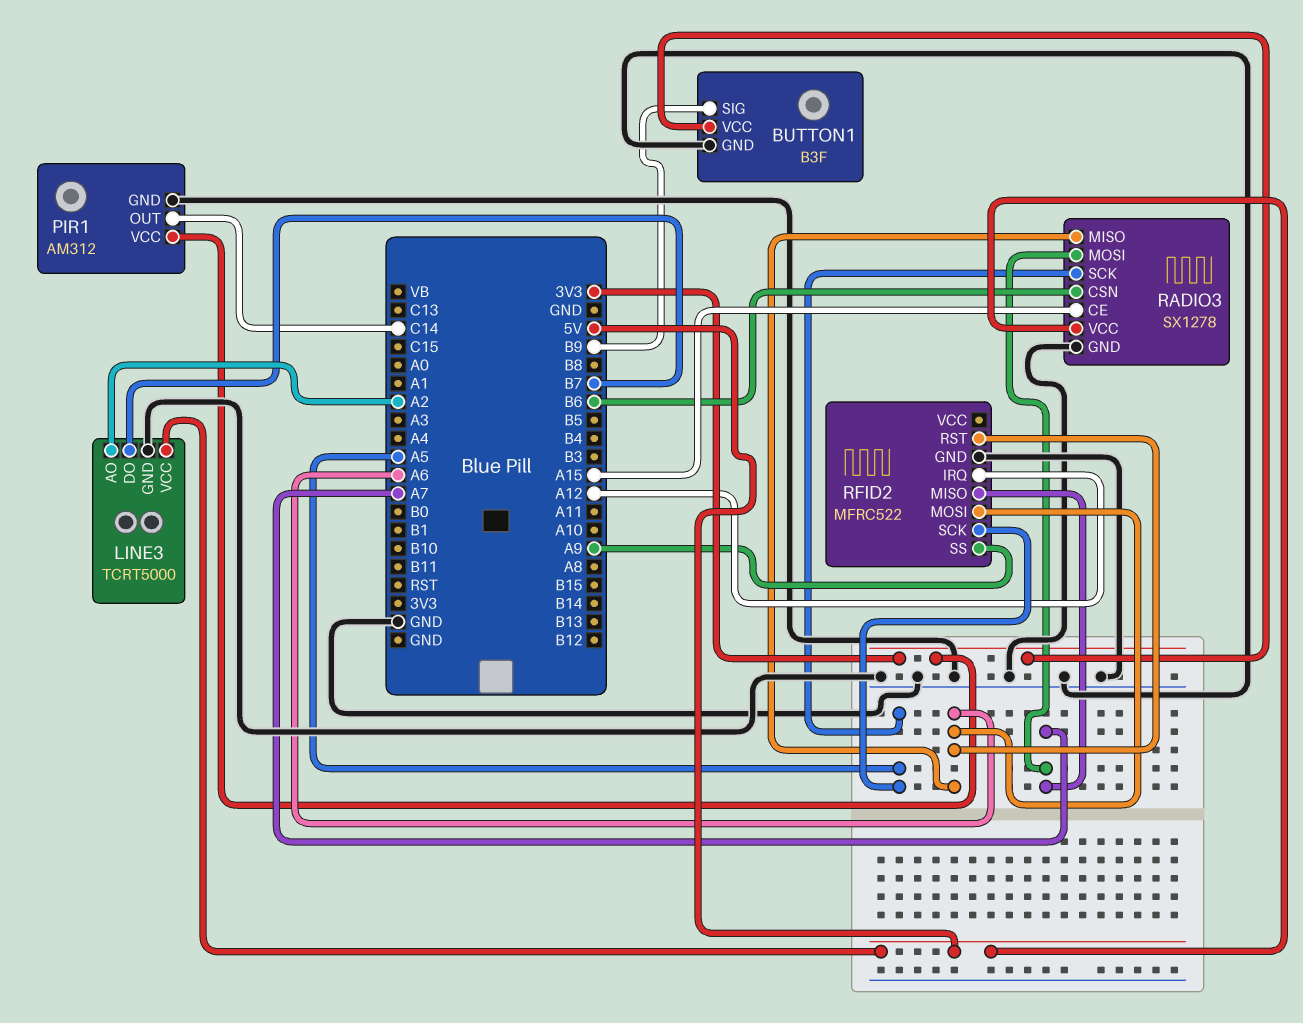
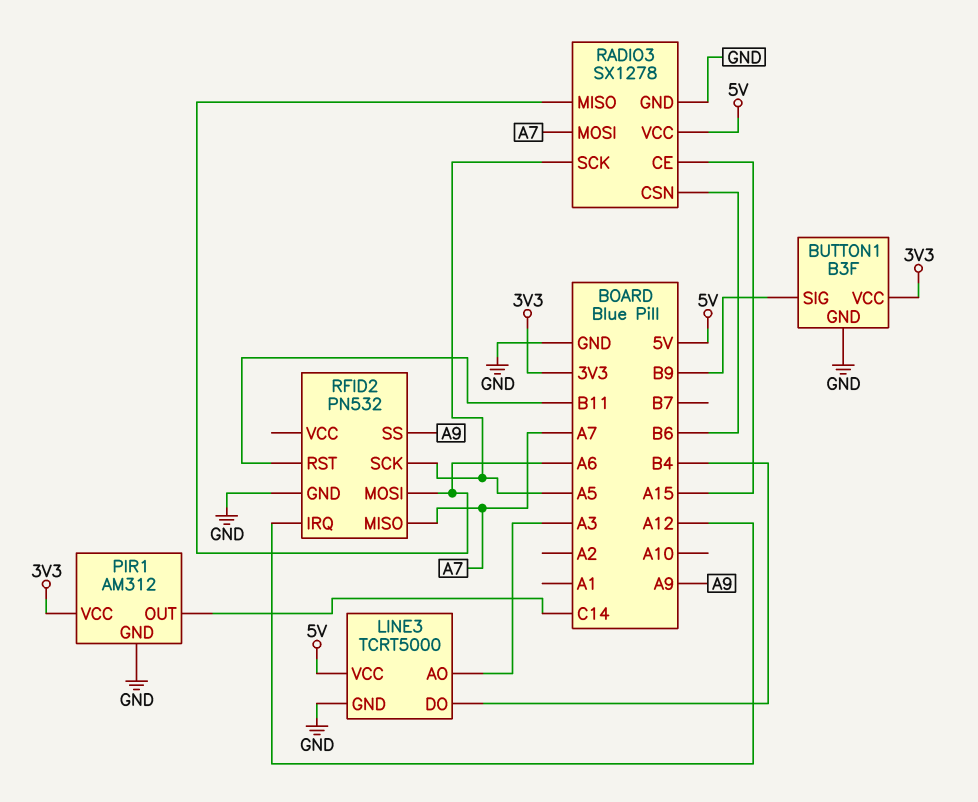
LINE3 pin AO: A2 -> A3
LINE3 pin DO: B7 -> B4
RFID2: MFRC522 -> PN532
RFID2 pin RST: A6 -> B11

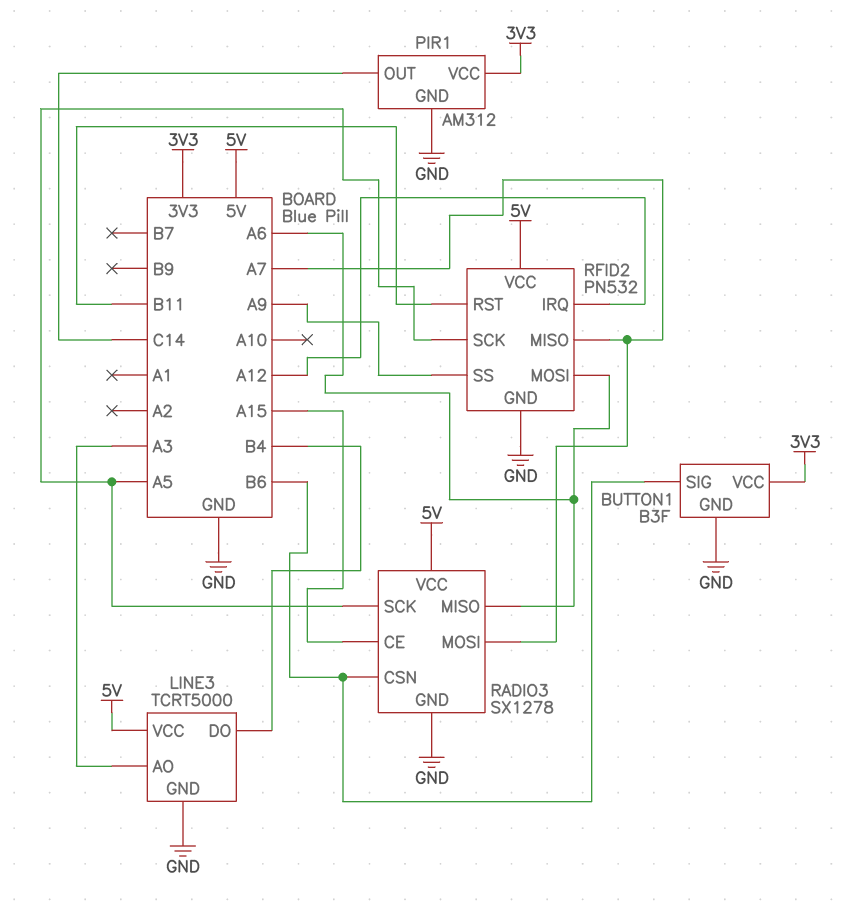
BUTTON1 pin SIG: B9 -> B6
RFID2 pin VCC: none -> 5V

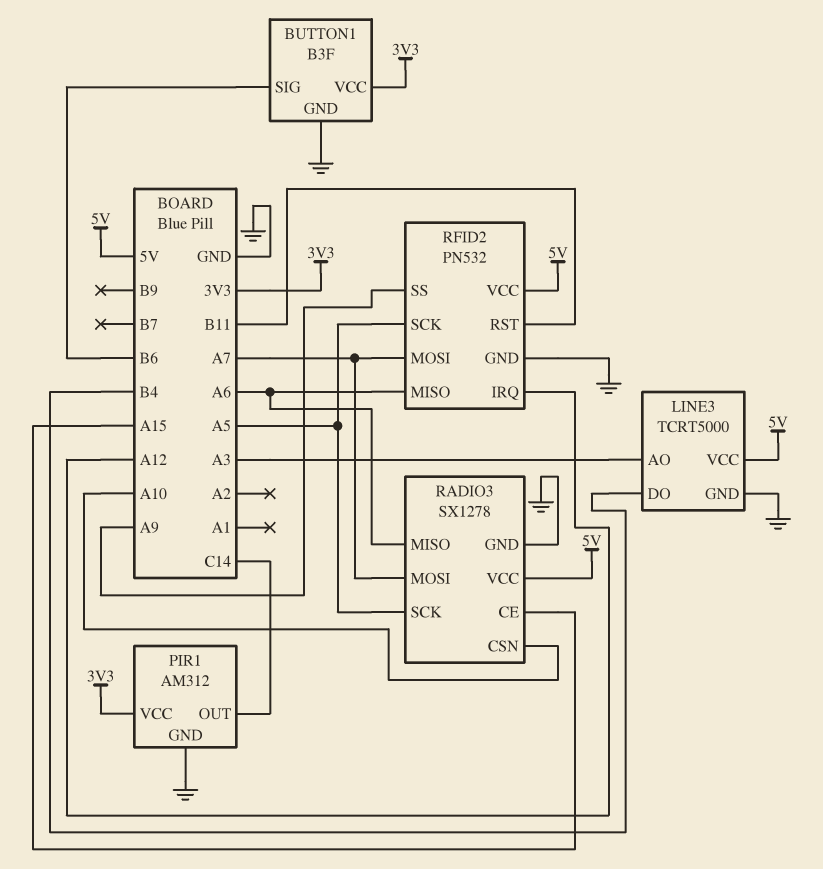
RADIO3 pin CSN: B6 -> A10
RFID2 pin MISO: A7 -> A6
RFID2 pin MOSI: A6 -> A7

